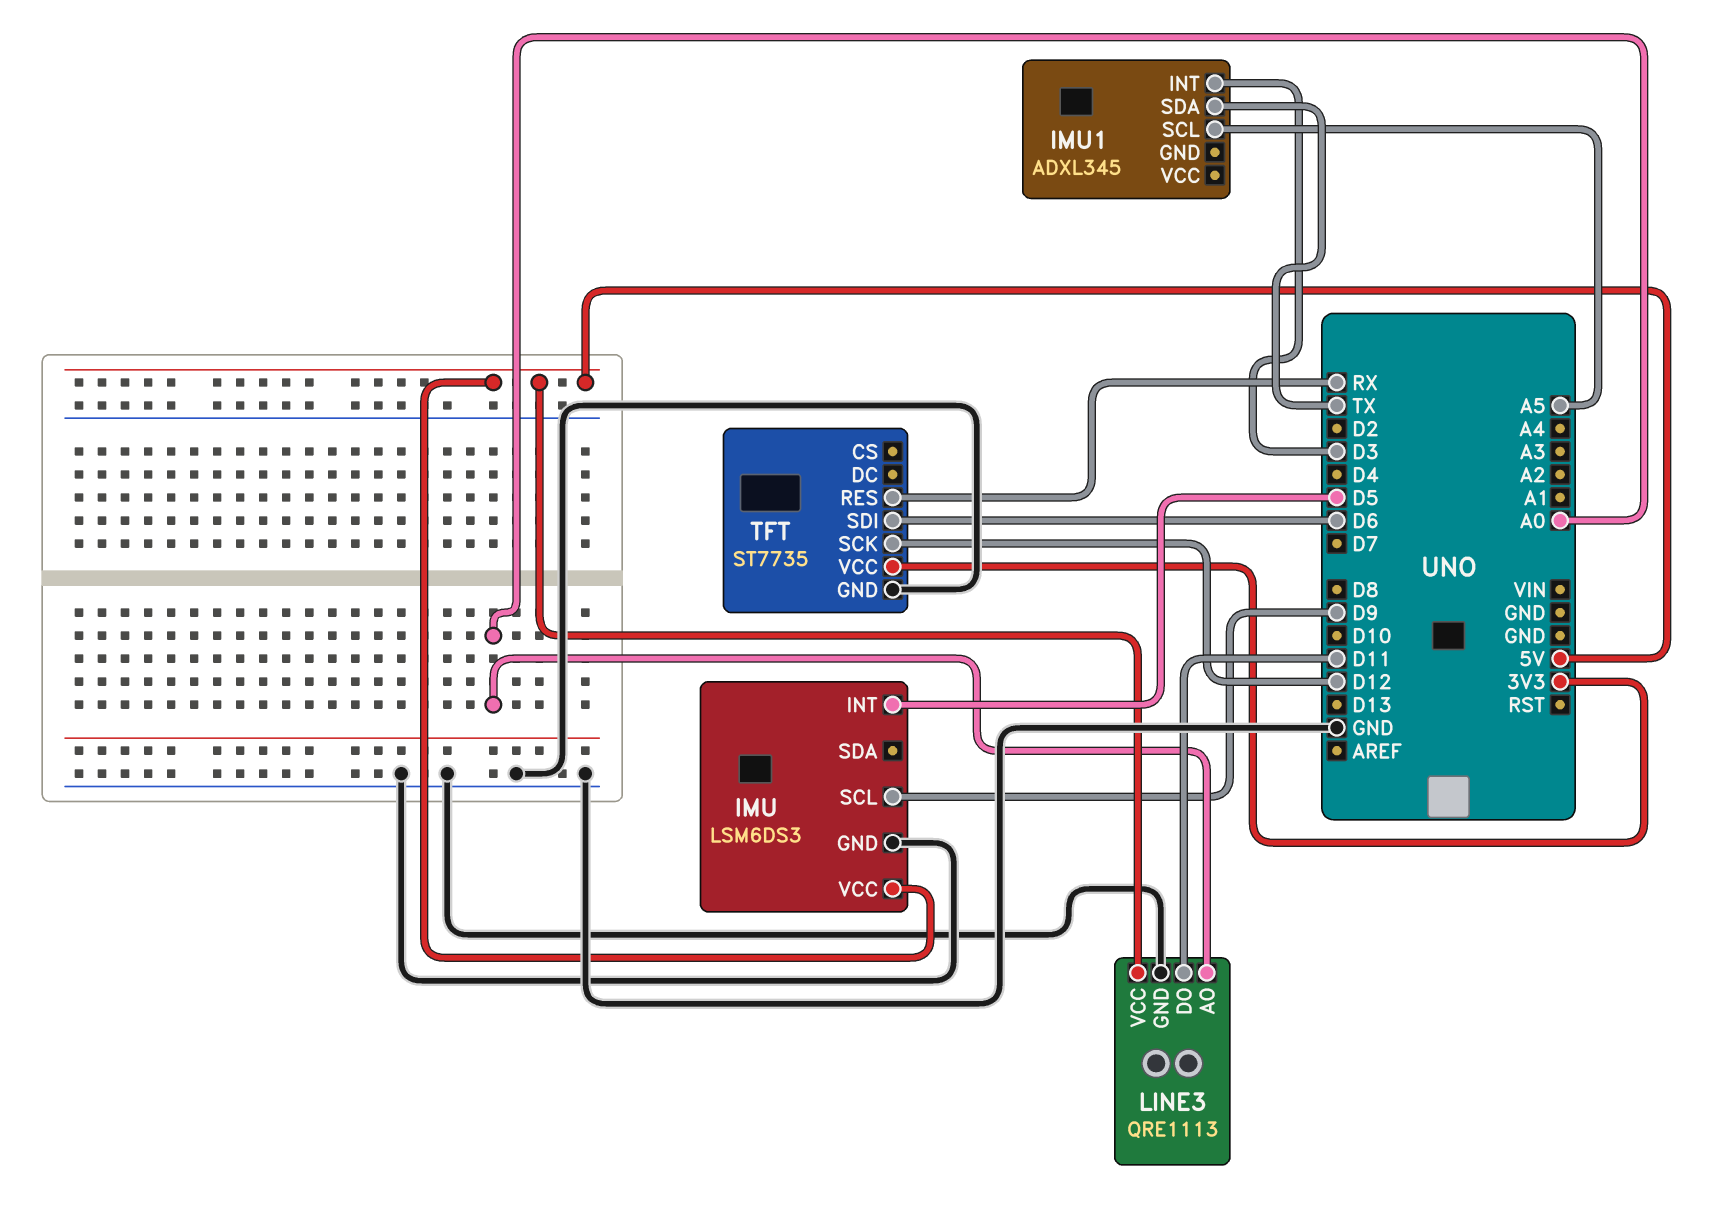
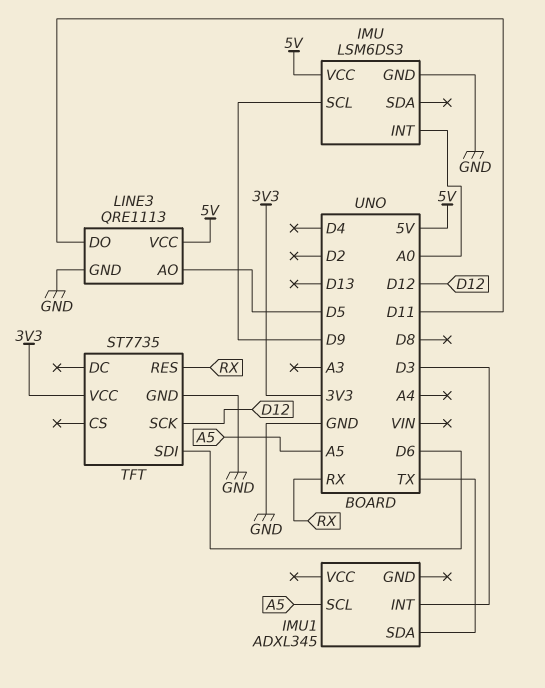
IMU pin INT: D5 -> A0
LINE3 pin AO: A0 -> D5

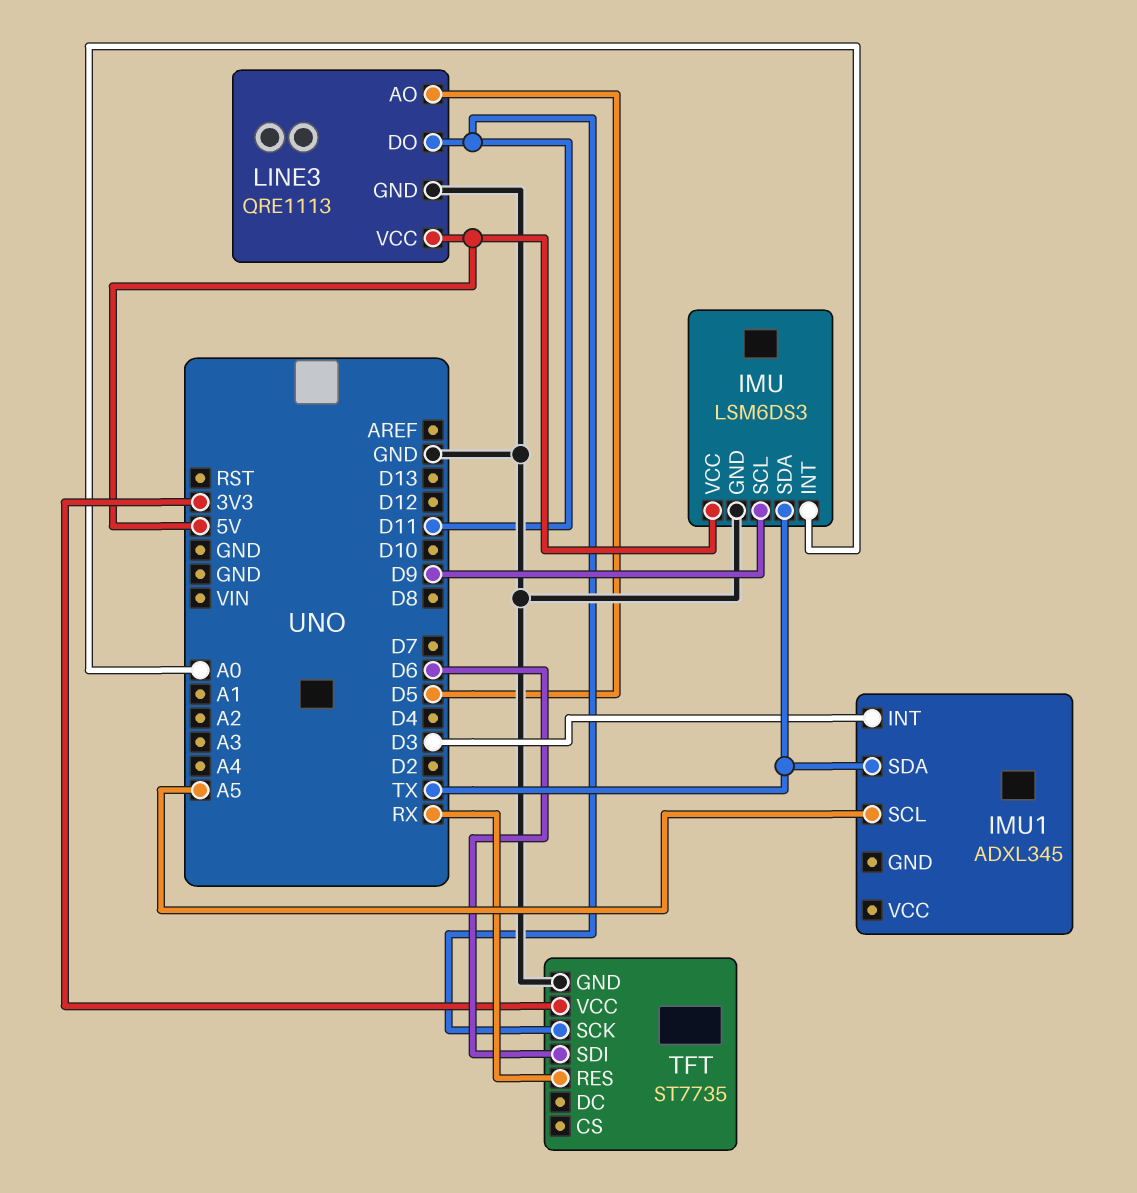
IMU pin SDA: none -> TX
TFT pin SCK: D12 -> D11

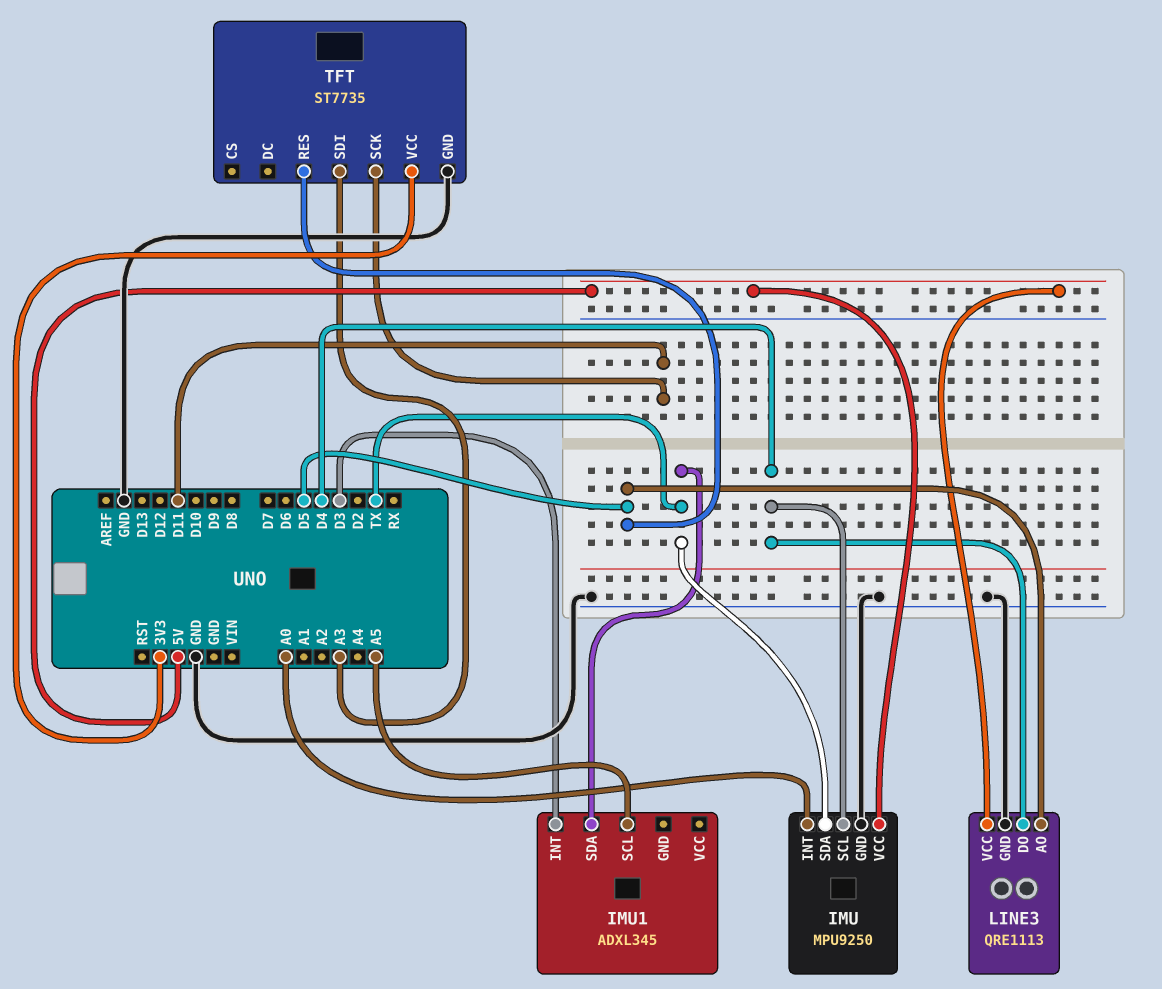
IMU: LSM6DS3 -> MPU9250
IMU pin SCL: D9 -> D4
LINE3 pin DO: D11 -> D4
TFT pin RES: RX -> D5
TFT pin SDI: D6 -> A3

